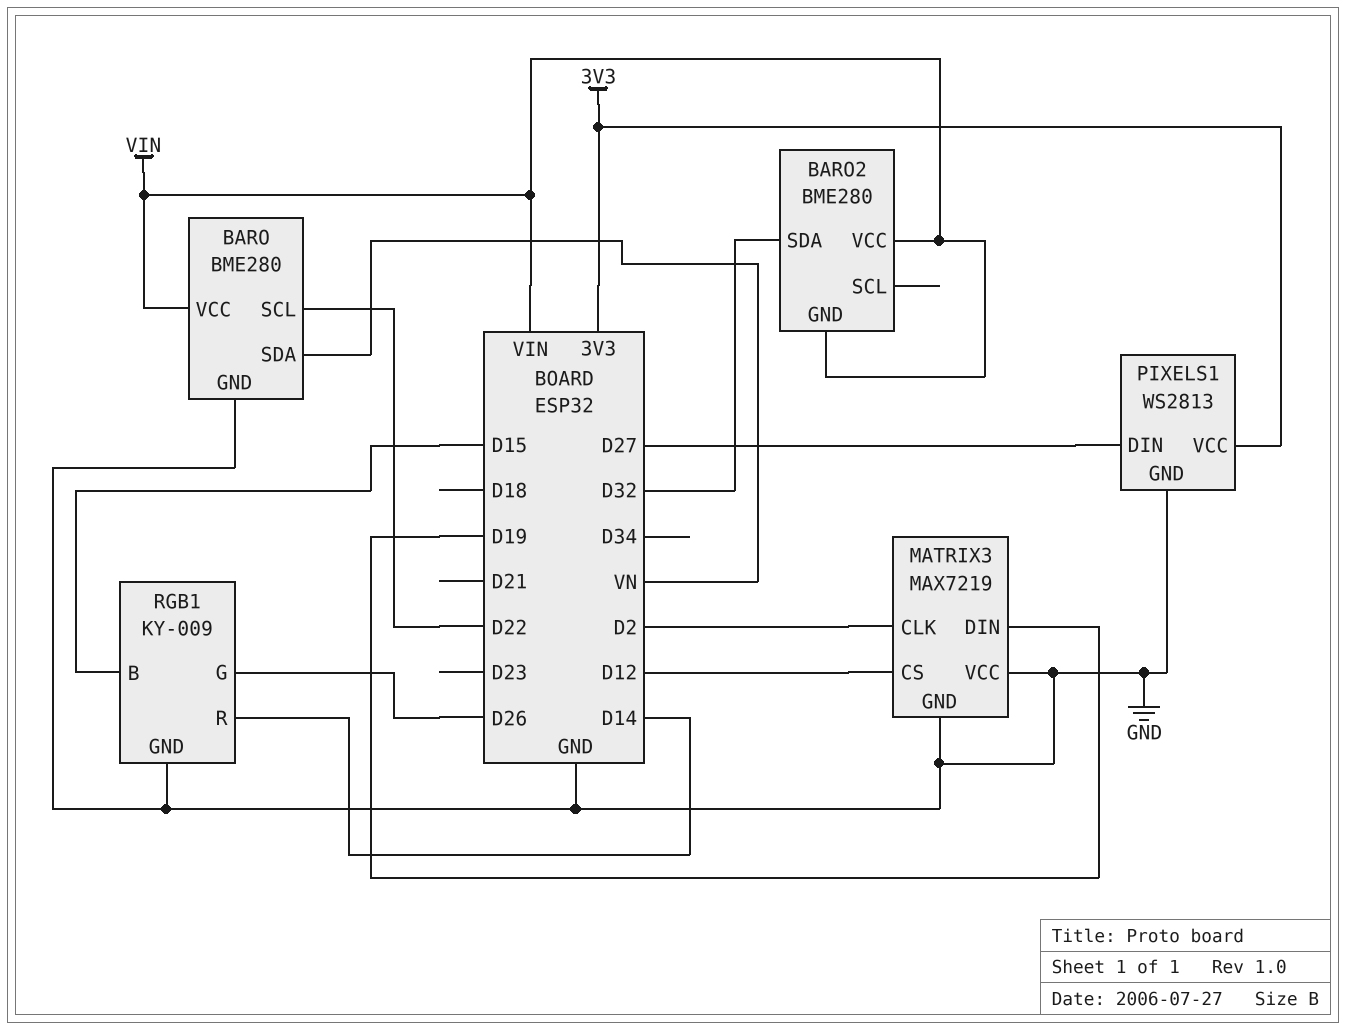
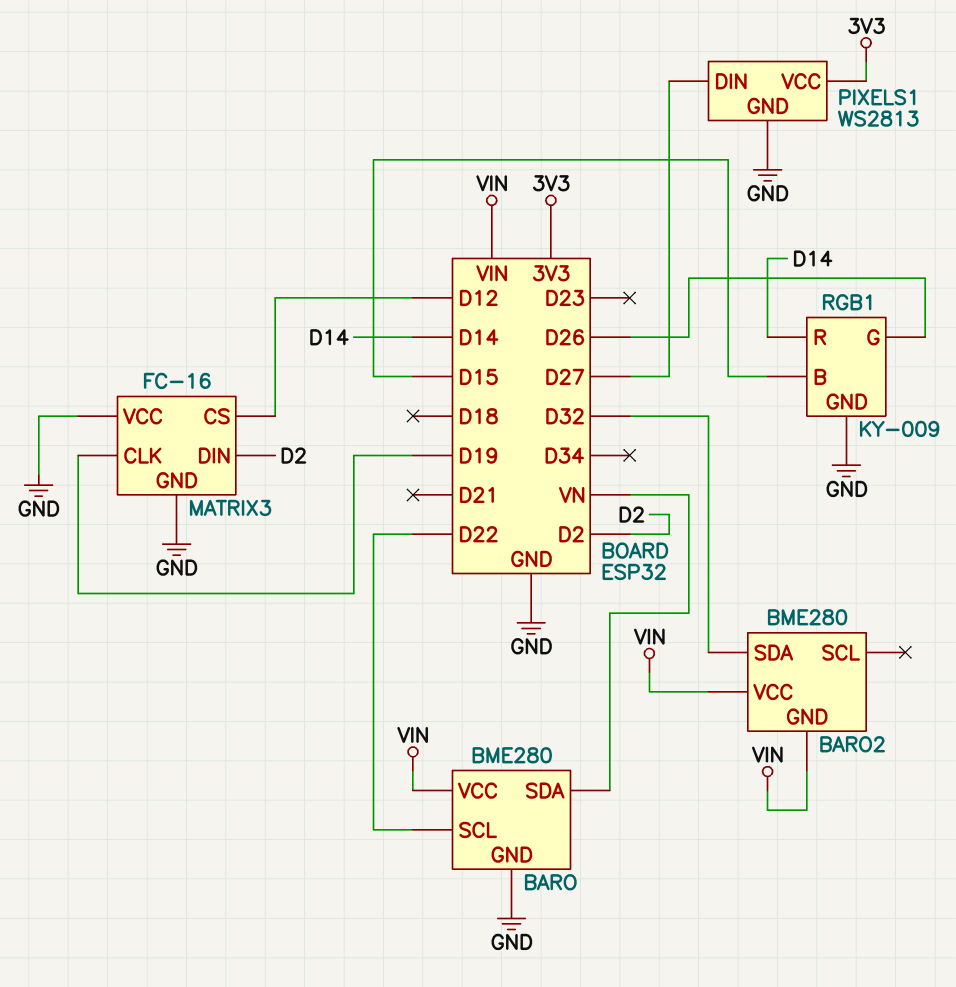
MATRIX3: MAX7219 -> FC-16
MATRIX3 pin CLK: D2 -> D19
MATRIX3 pin DIN: D19 -> D2

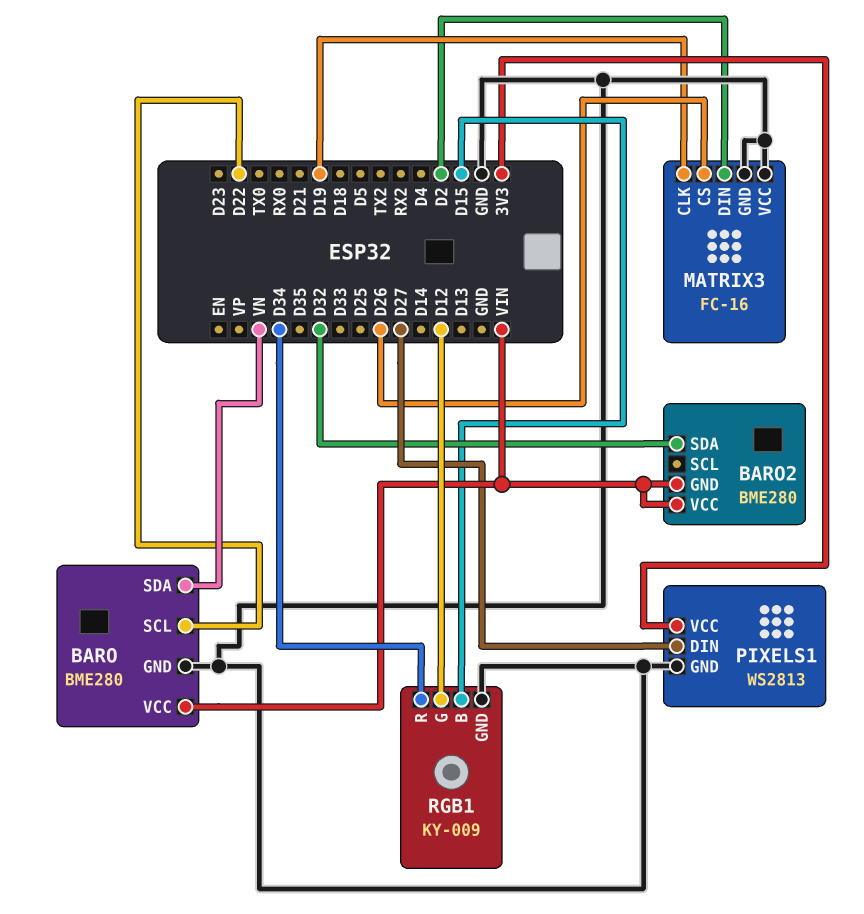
MATRIX3 pin CS: D12 -> D26
RGB1 pin G: D26 -> D12
RGB1 pin R: D14 -> D34

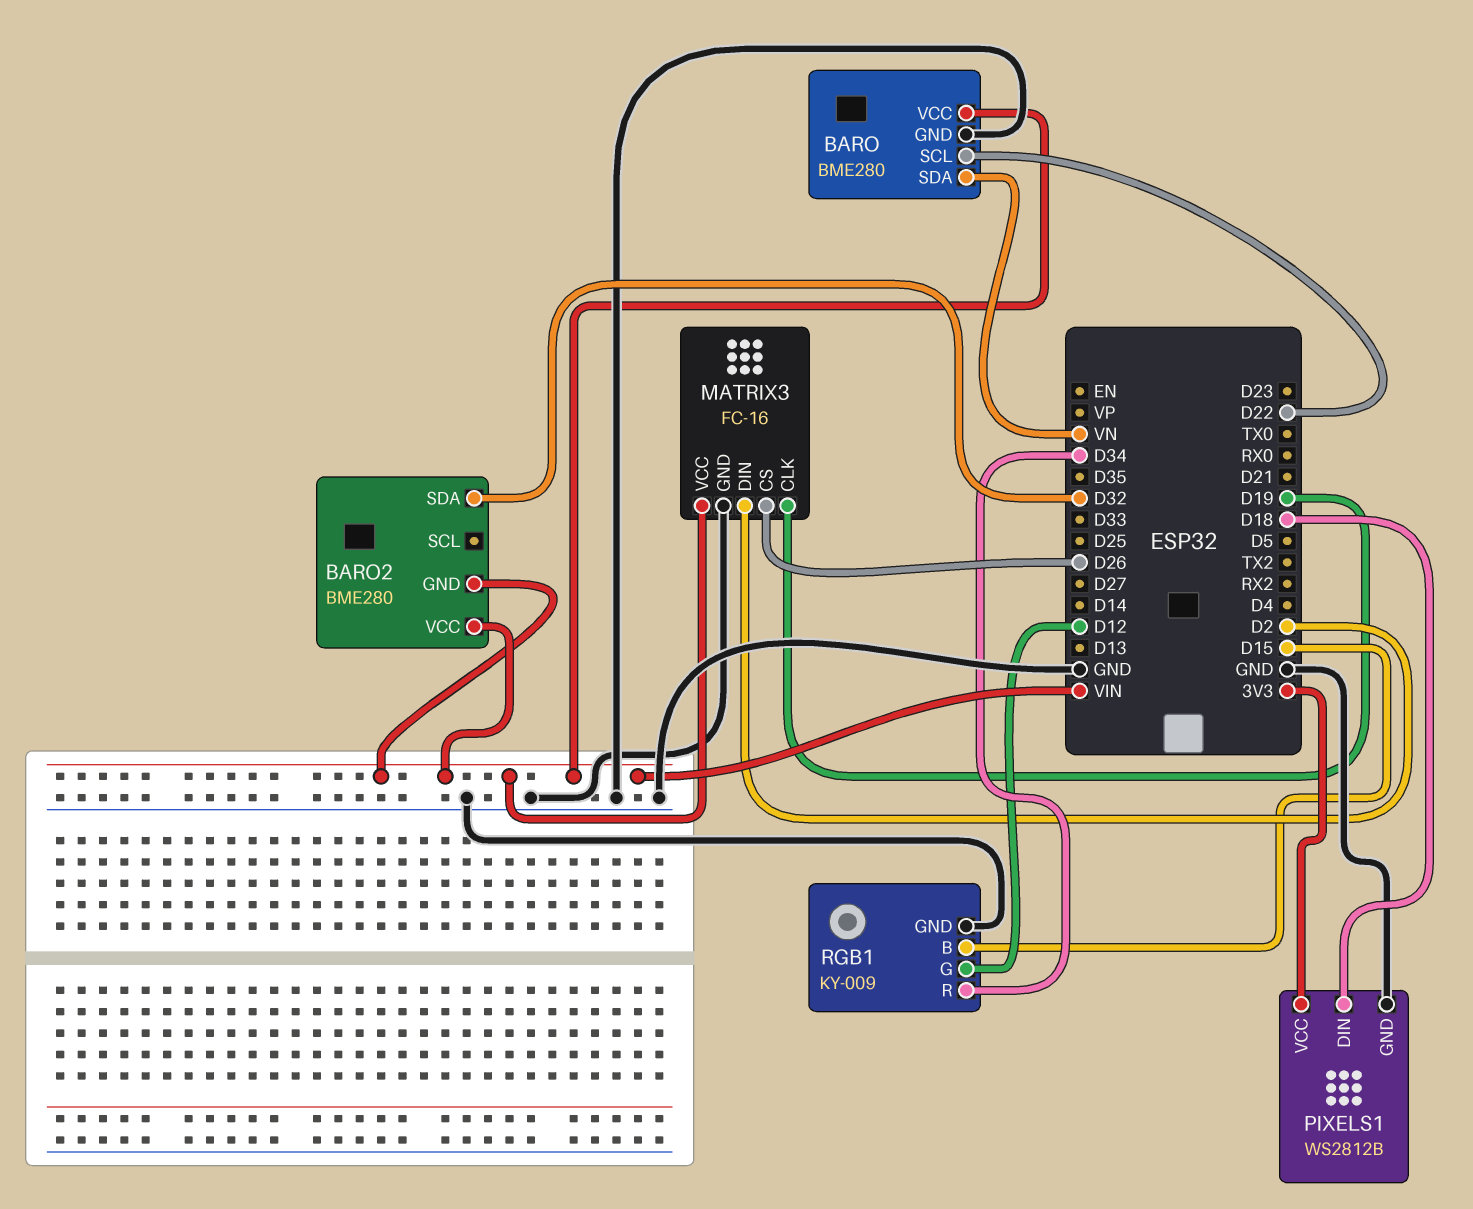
MATRIX3 pin VCC: GND -> VIN
PIXELS1: WS2813 -> WS2812B
PIXELS1 pin DIN: D27 -> D18

